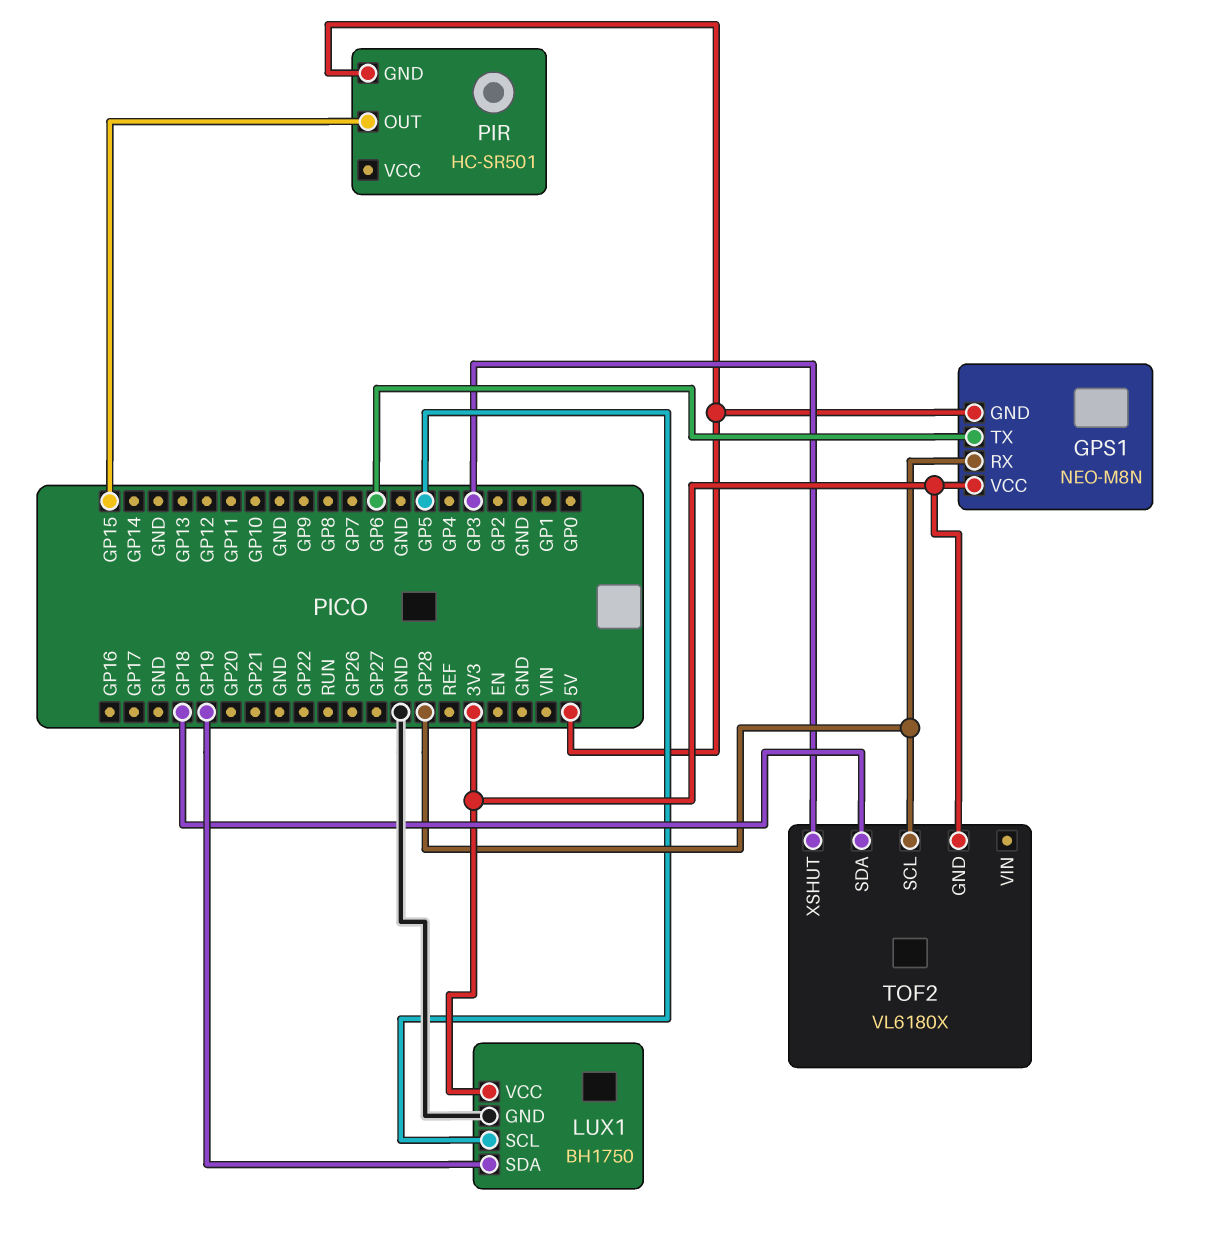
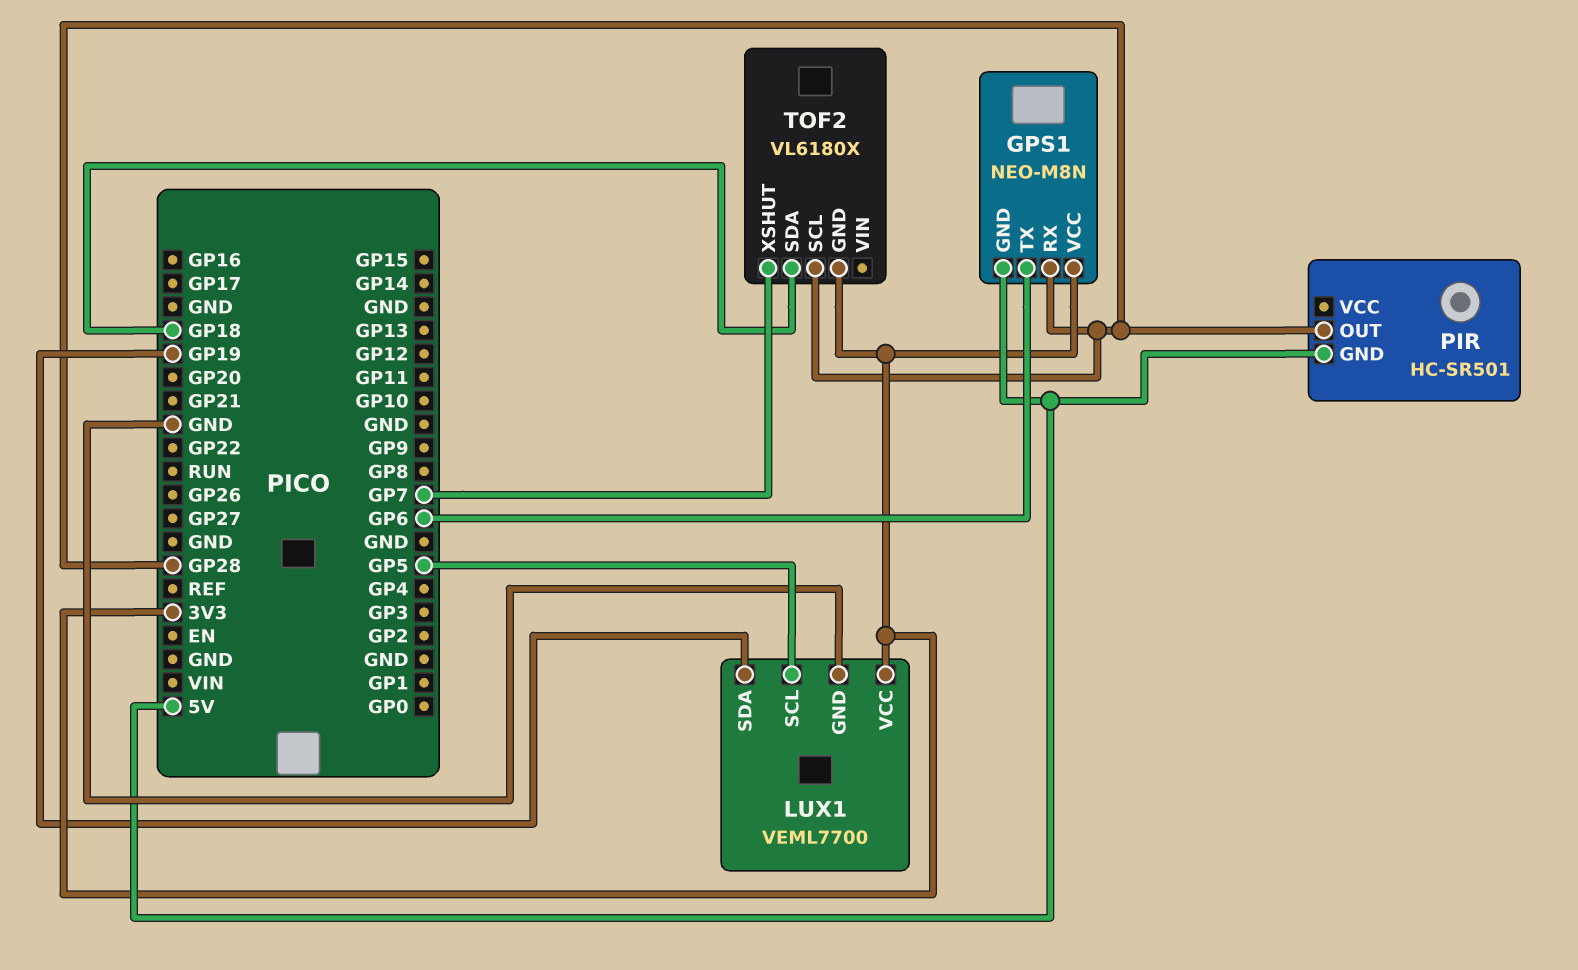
LUX1: BH1750 -> VEML7700
PIR pin OUT: GP15 -> GP28
TOF2 pin XSHUT: GP3 -> GP7

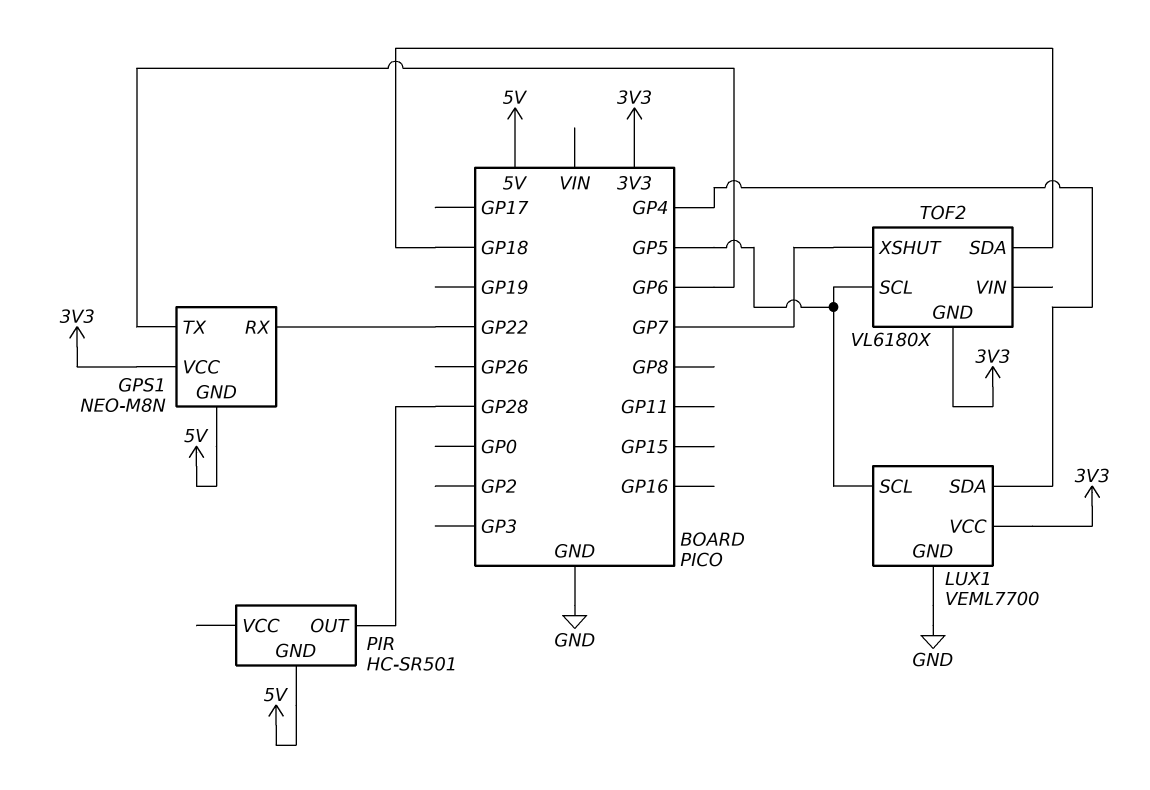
GPS1 pin RX: GP28 -> GP22
LUX1 pin SDA: GP19 -> GP4
TOF2 pin SCL: GP28 -> GP5

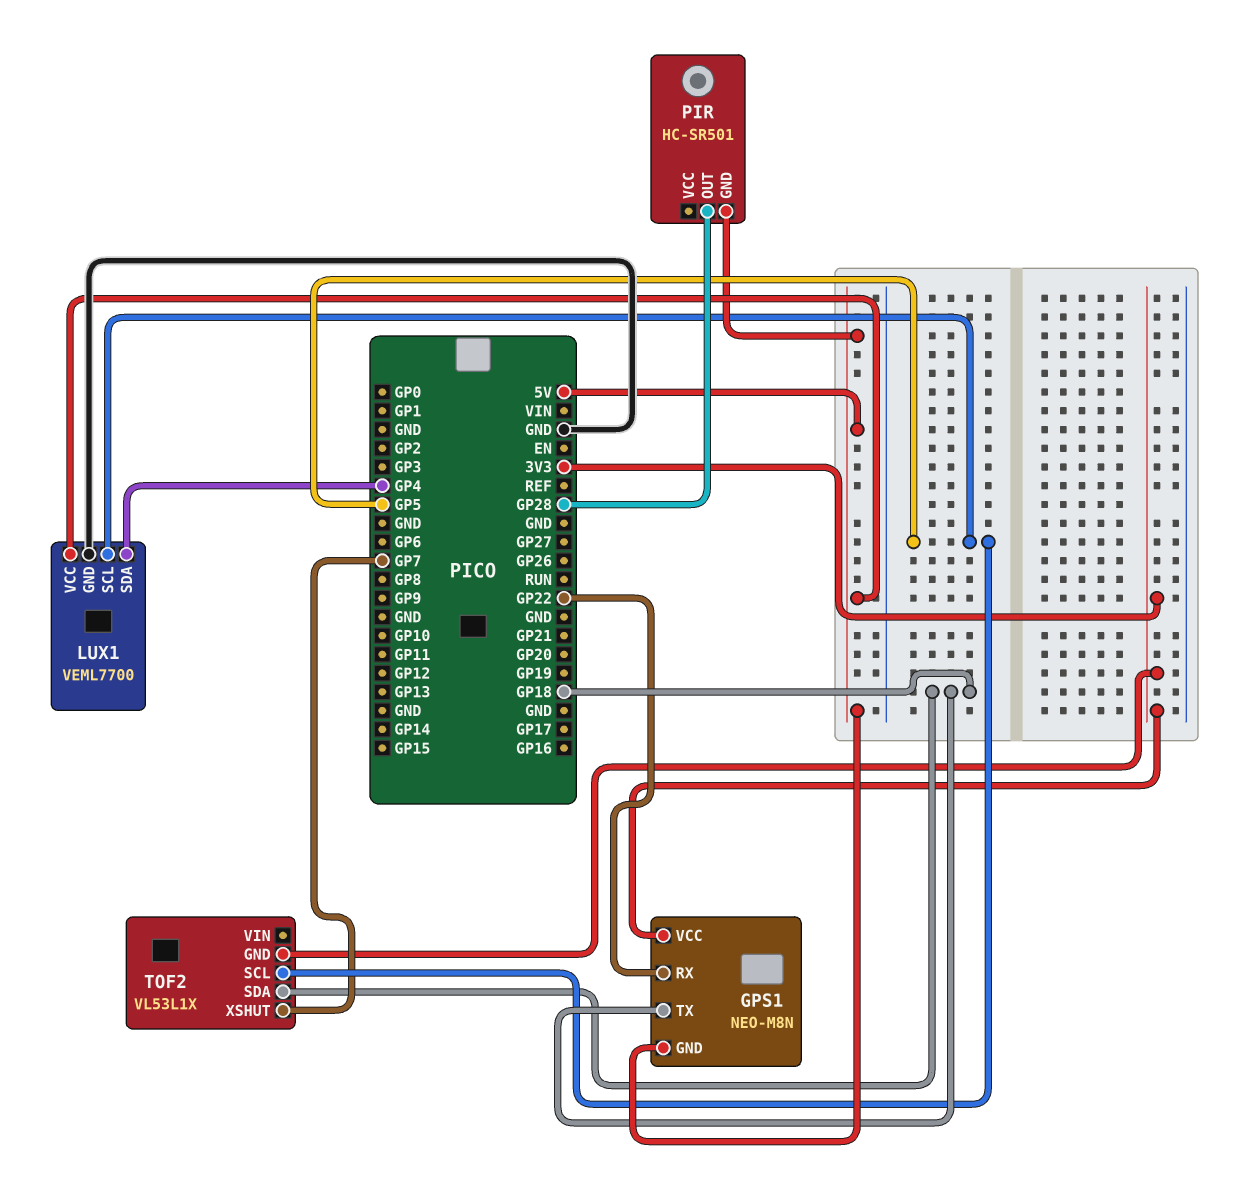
GPS1 pin TX: GP6 -> GP18
LUX1 pin VCC: 3V3 -> 5V
TOF2: VL6180X -> VL53L1X

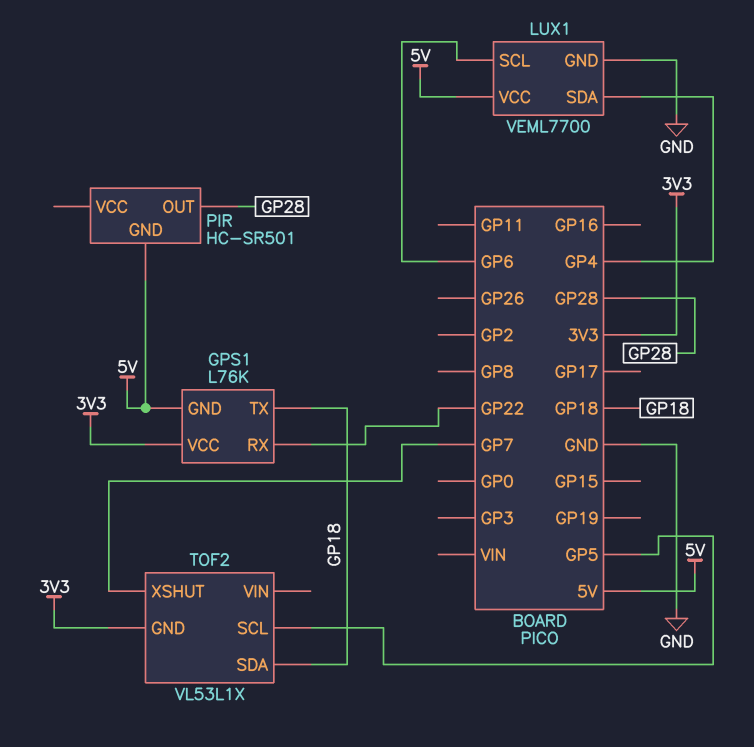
GPS1: NEO-M8N -> L76K
LUX1 pin SCL: GP5 -> GP6

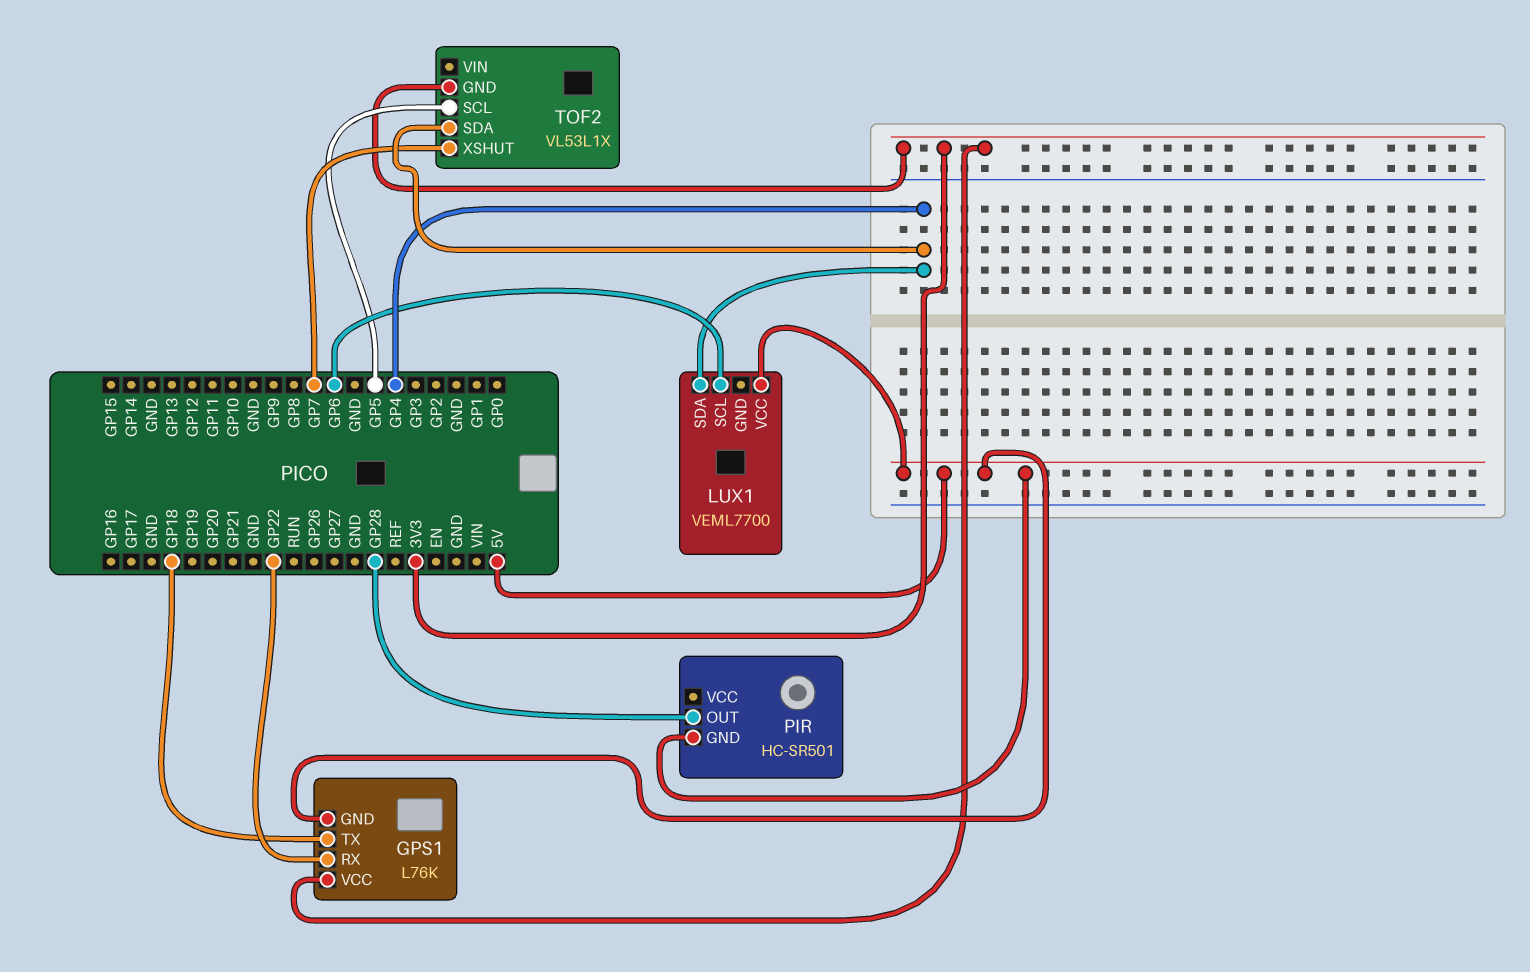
LUX1 pin GND: GND -> none
TOF2 pin SDA: GP18 -> GP4

